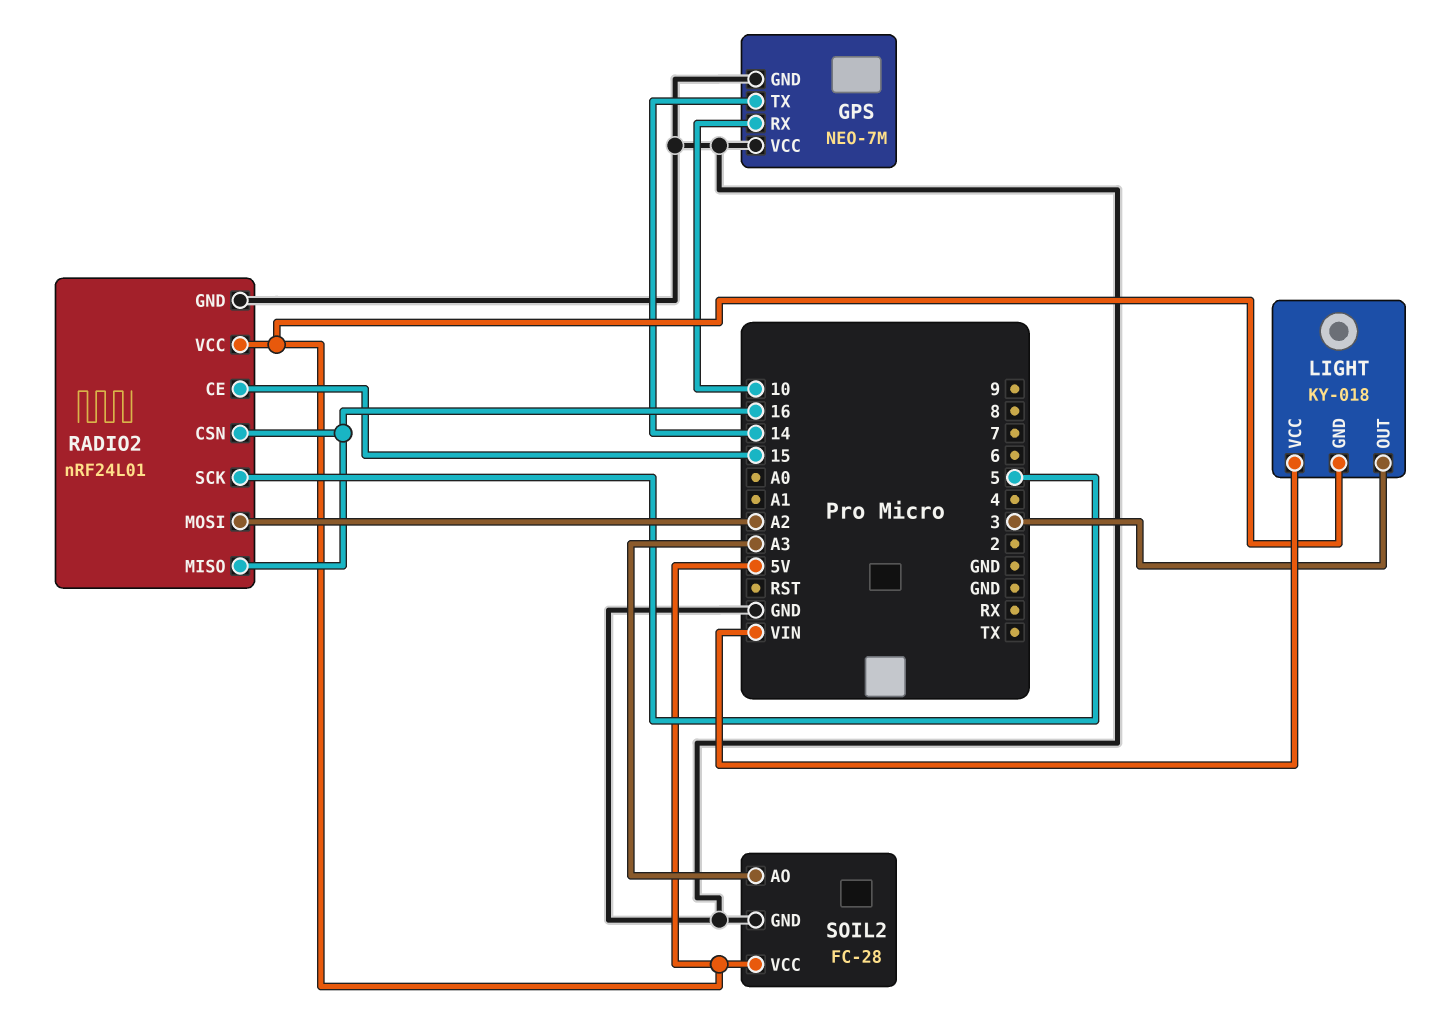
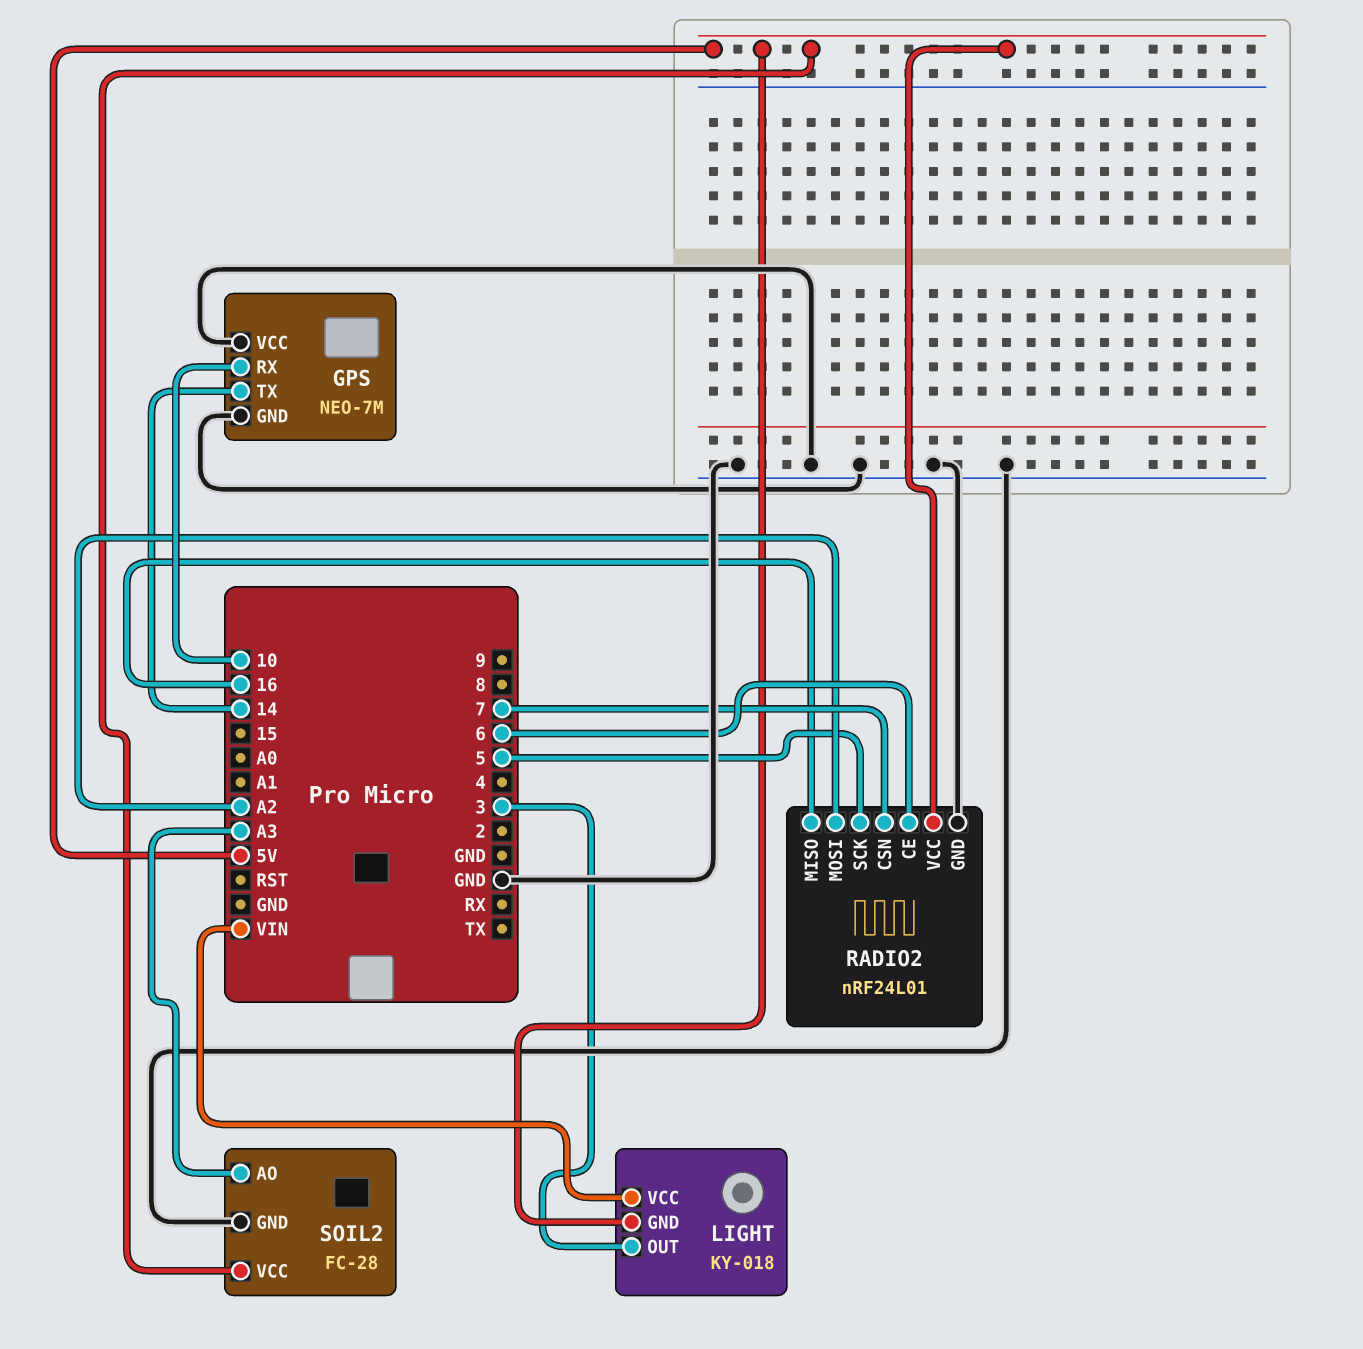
RADIO2 pin CE: 15 -> 6
RADIO2 pin CSN: 16 -> 7

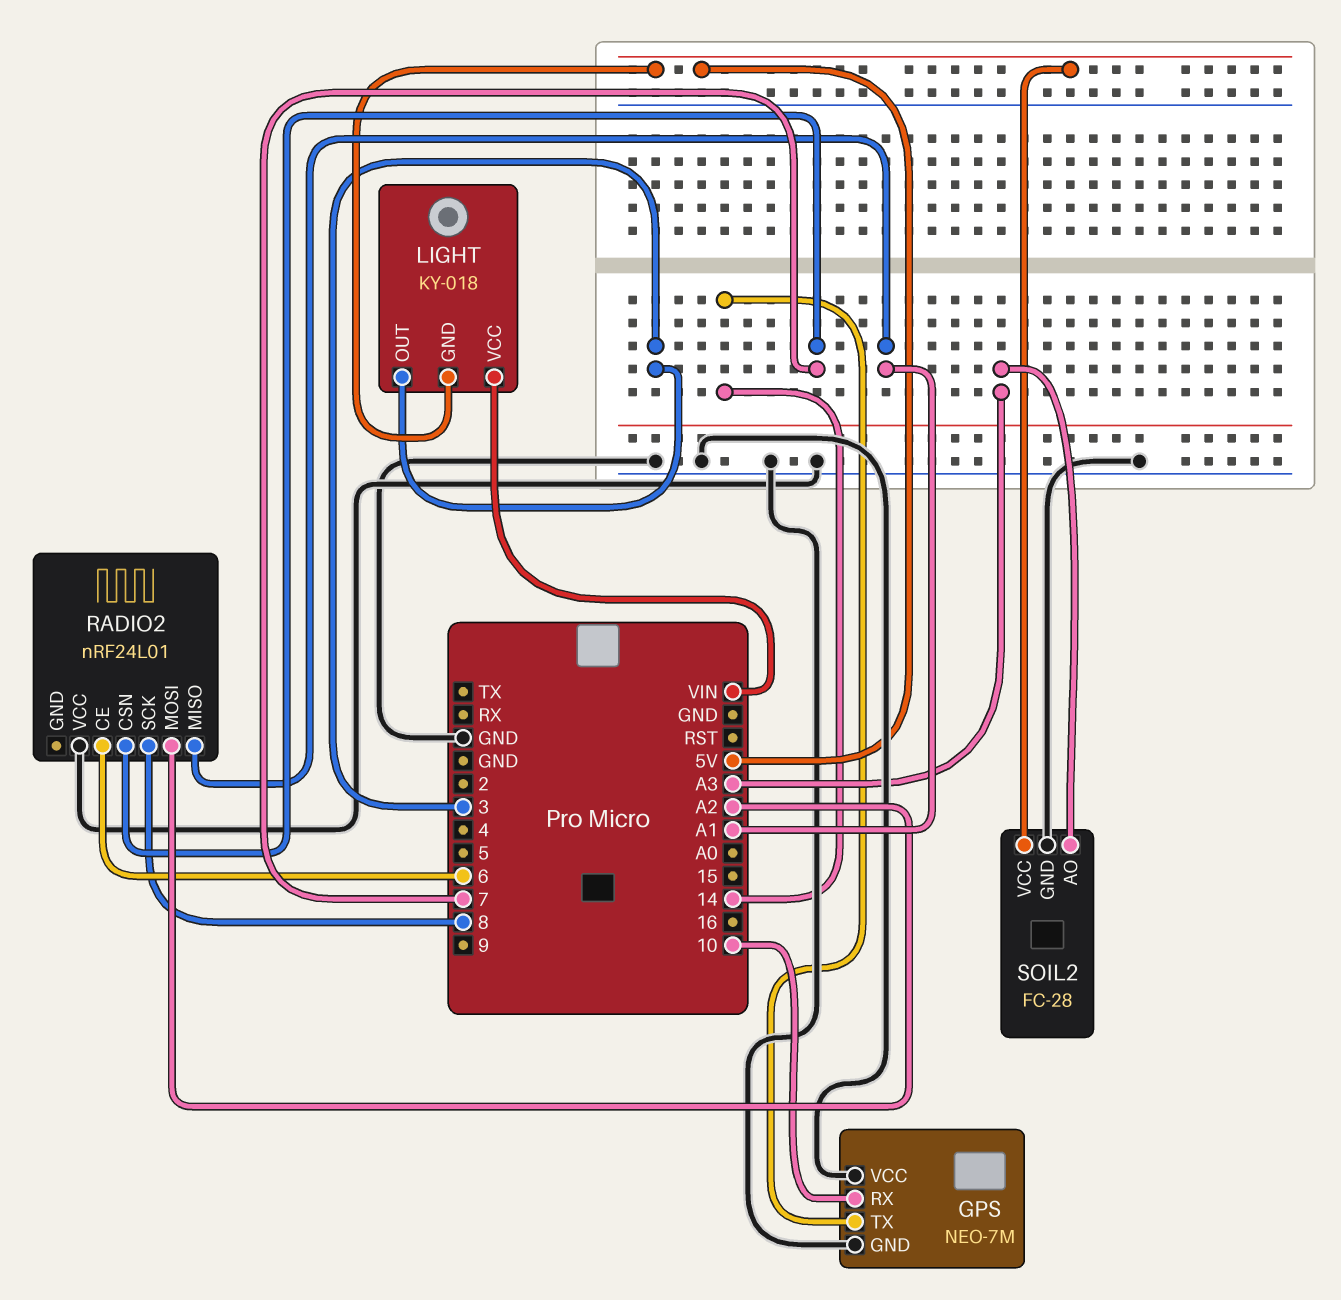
RADIO2 pin GND: GND -> none
RADIO2 pin MISO: 16 -> A1
RADIO2 pin SCK: 5 -> 8
RADIO2 pin VCC: 5V -> GND

